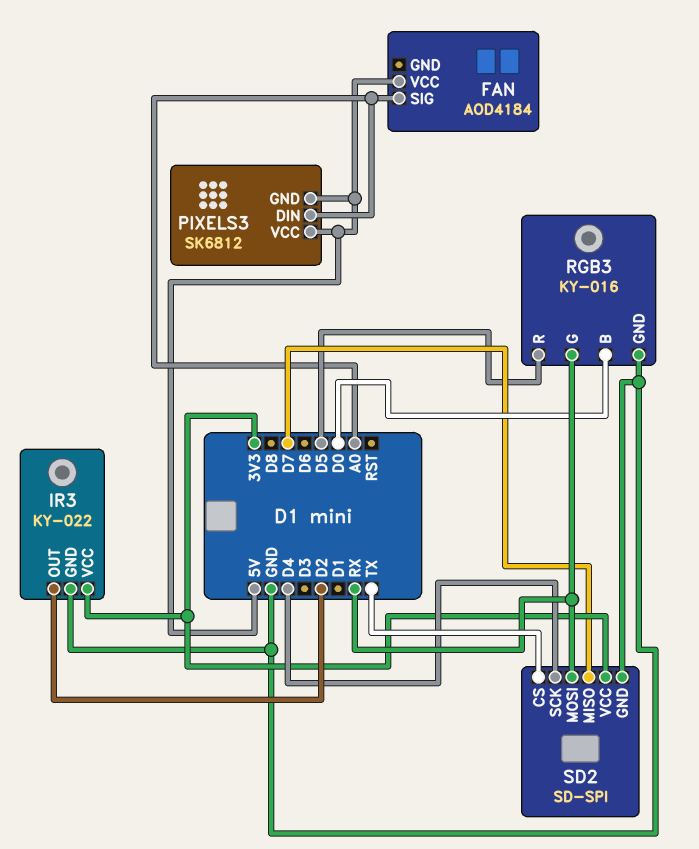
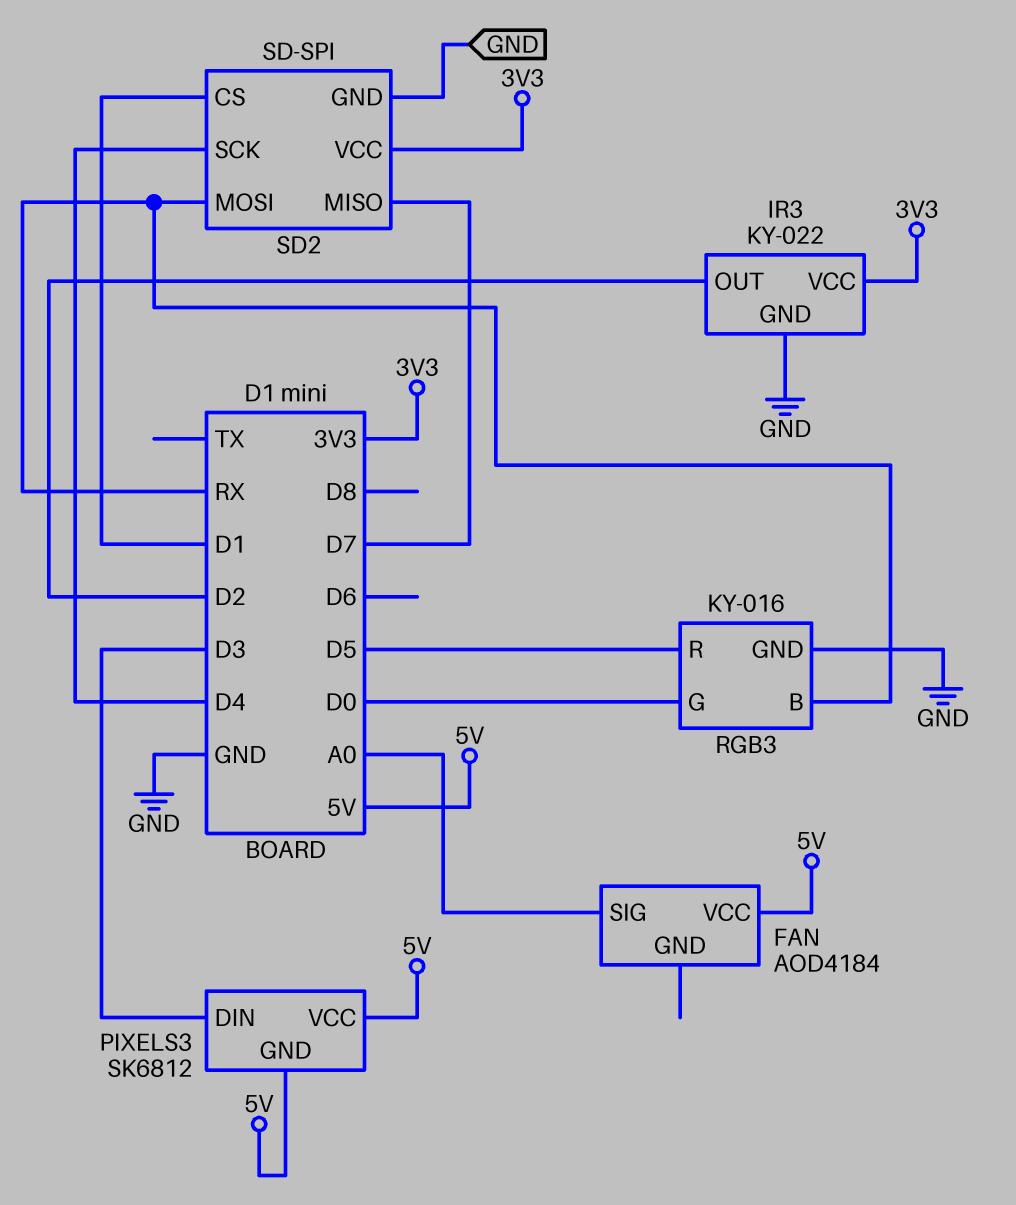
PIXELS3 pin DIN: A0 -> D3
RGB3 pin B: D0 -> RX
RGB3 pin G: RX -> D0
SD2 pin CS: TX -> D1

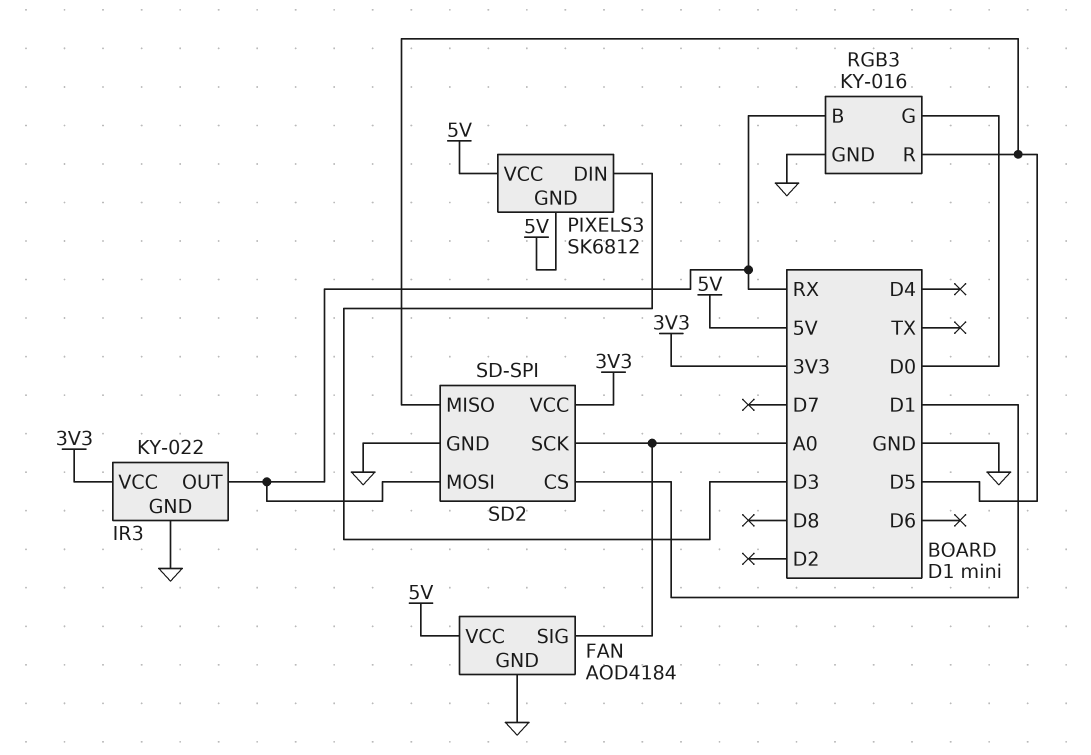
FAN pin GND: none -> GND
IR3 pin OUT: D2 -> RX
SD2 pin MISO: D7 -> D5
SD2 pin SCK: D4 -> A0

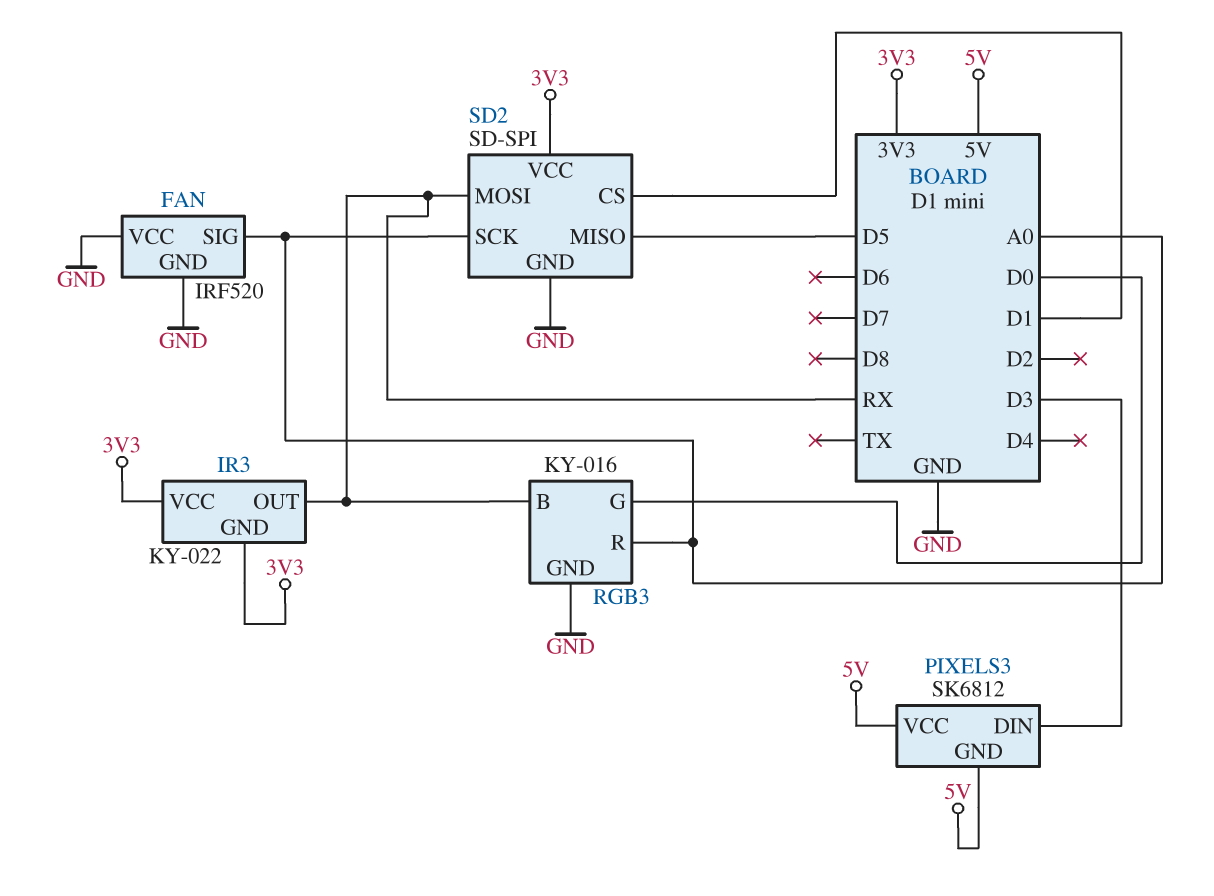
FAN: AOD4184 -> IRF520
FAN pin VCC: 5V -> GND
IR3 pin GND: GND -> 3V3
RGB3 pin R: D5 -> A0

